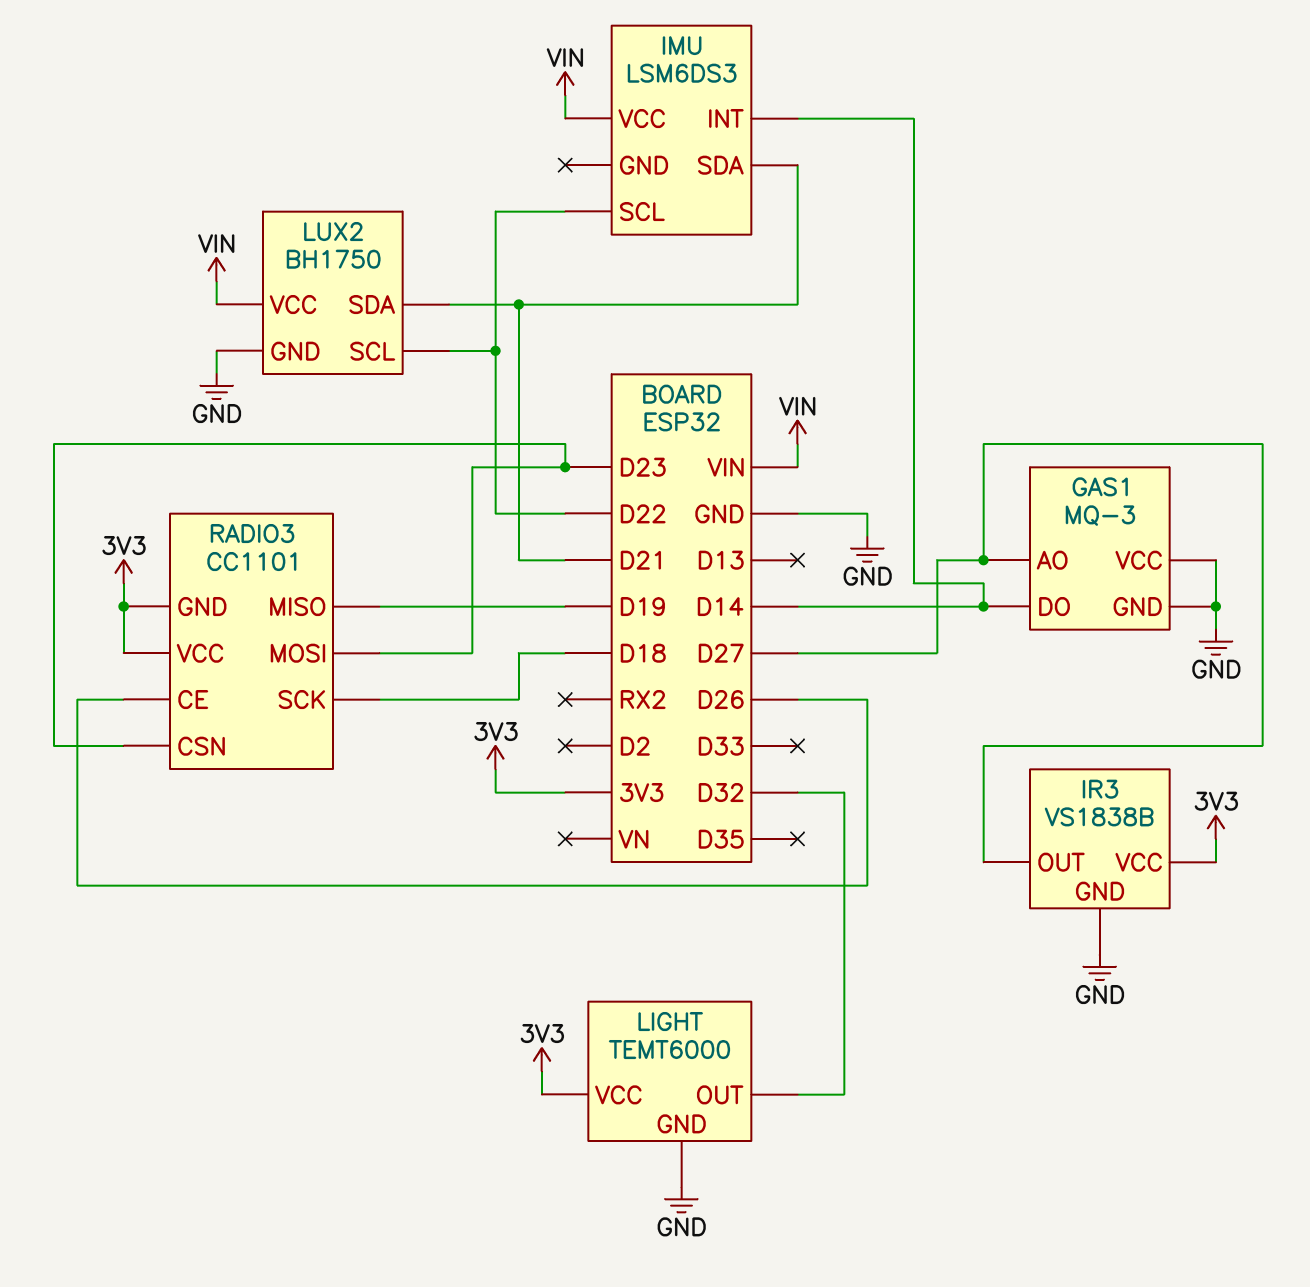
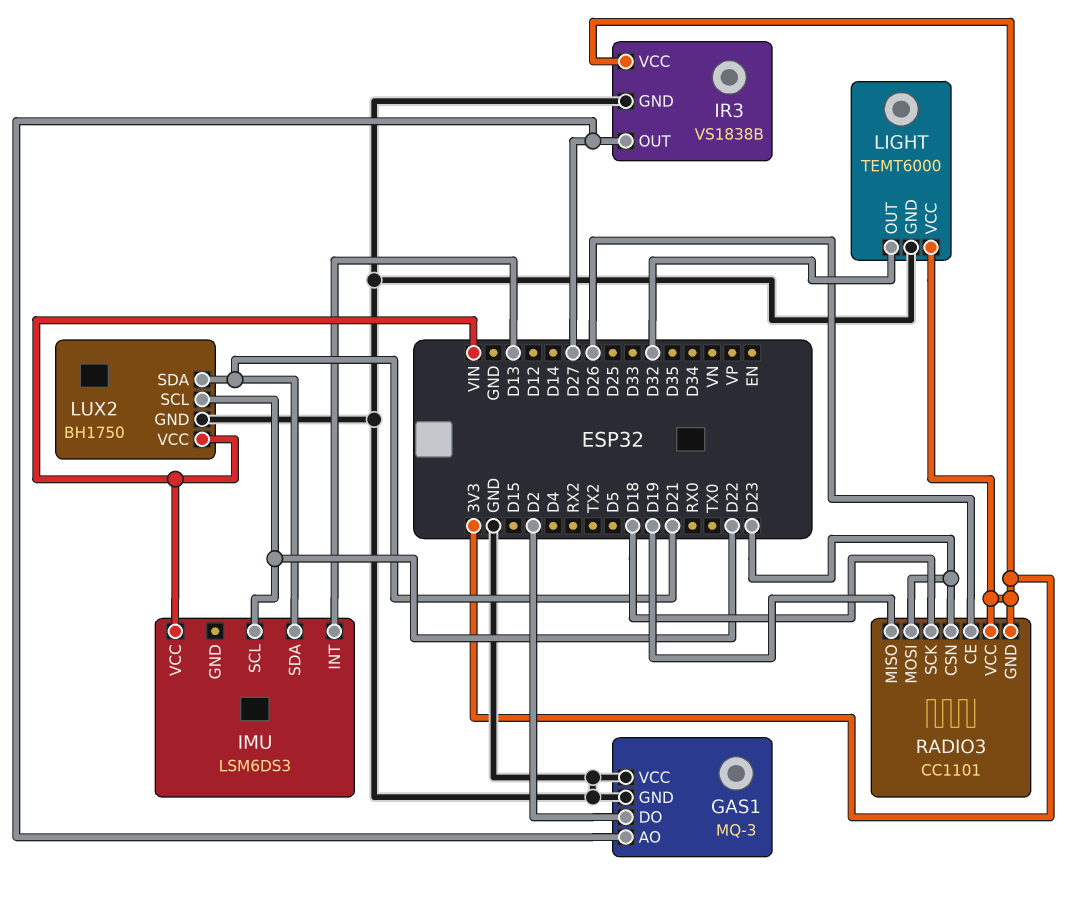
GAS1 pin DO: D14 -> D2
IMU pin INT: D14 -> D13

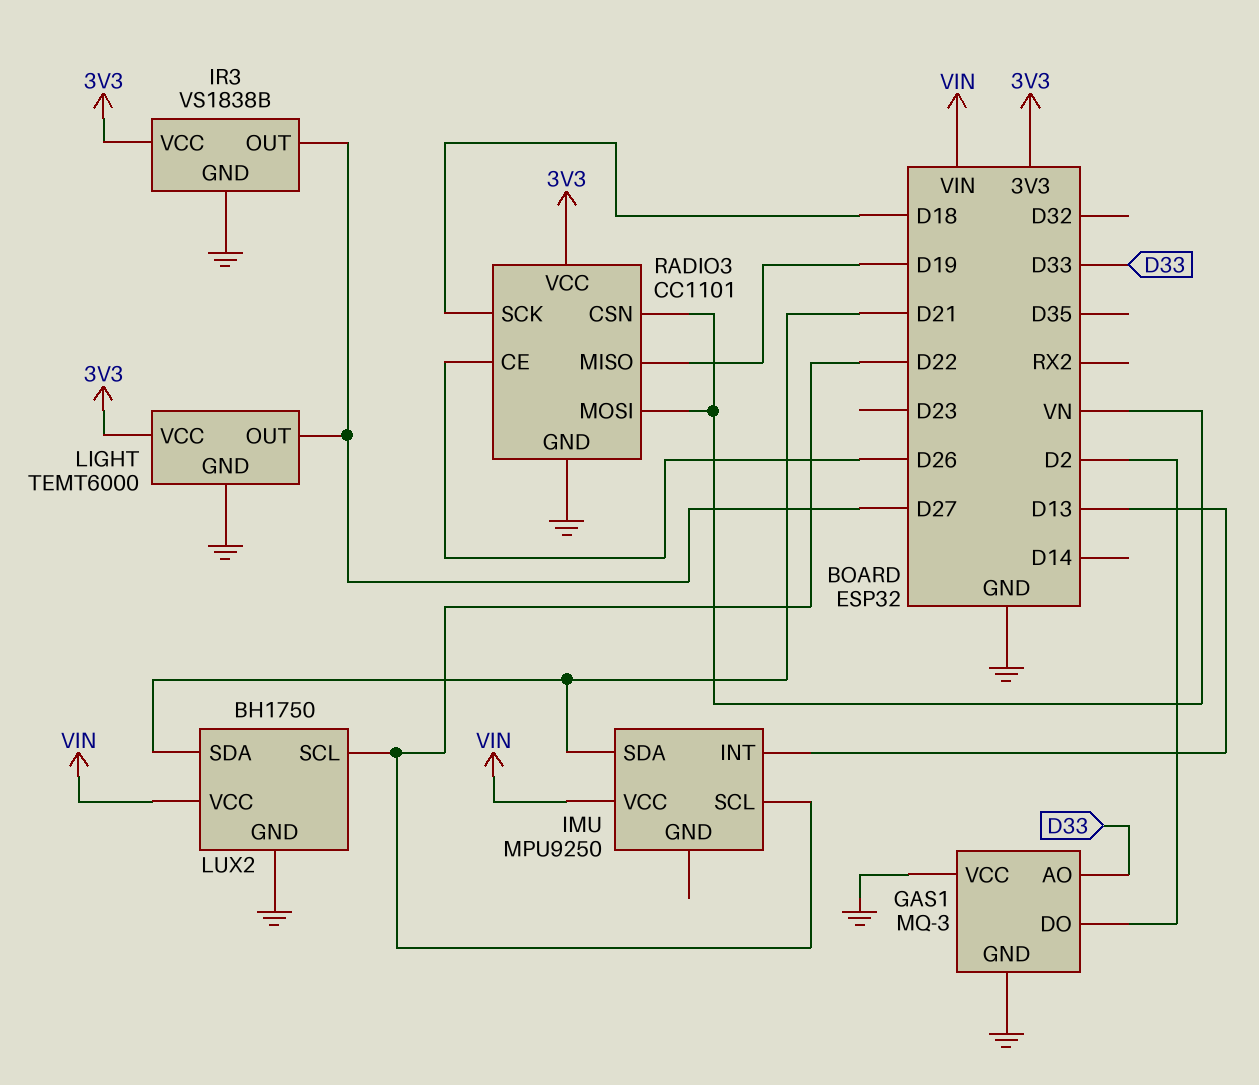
GAS1 pin AO: D27 -> D33
IMU: LSM6DS3 -> MPU9250
LIGHT pin OUT: D32 -> D27
RADIO3 pin CSN: D23 -> VN
RADIO3 pin GND: 3V3 -> GND
RADIO3 pin MOSI: D23 -> VN

